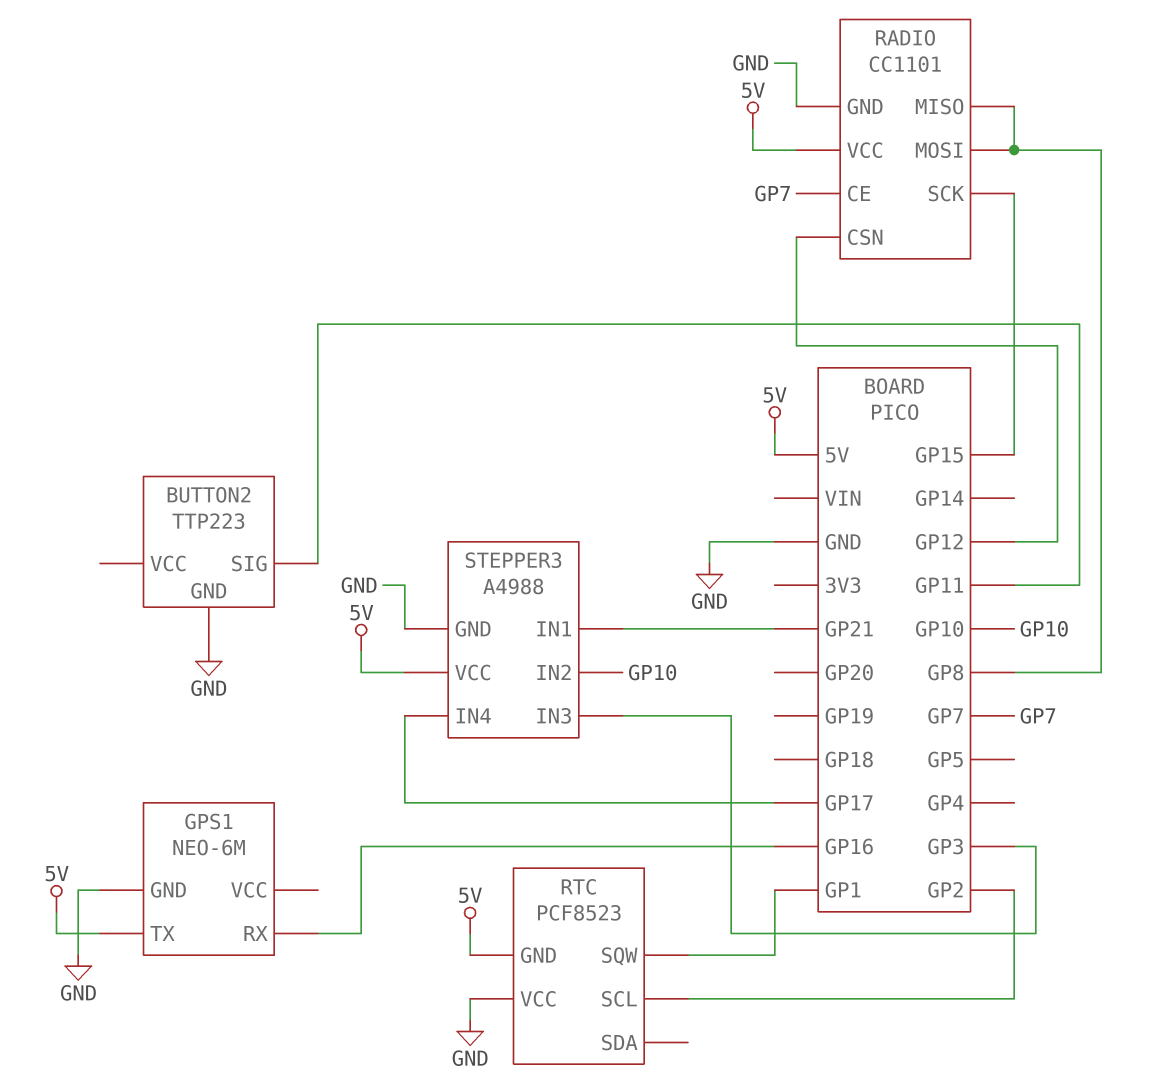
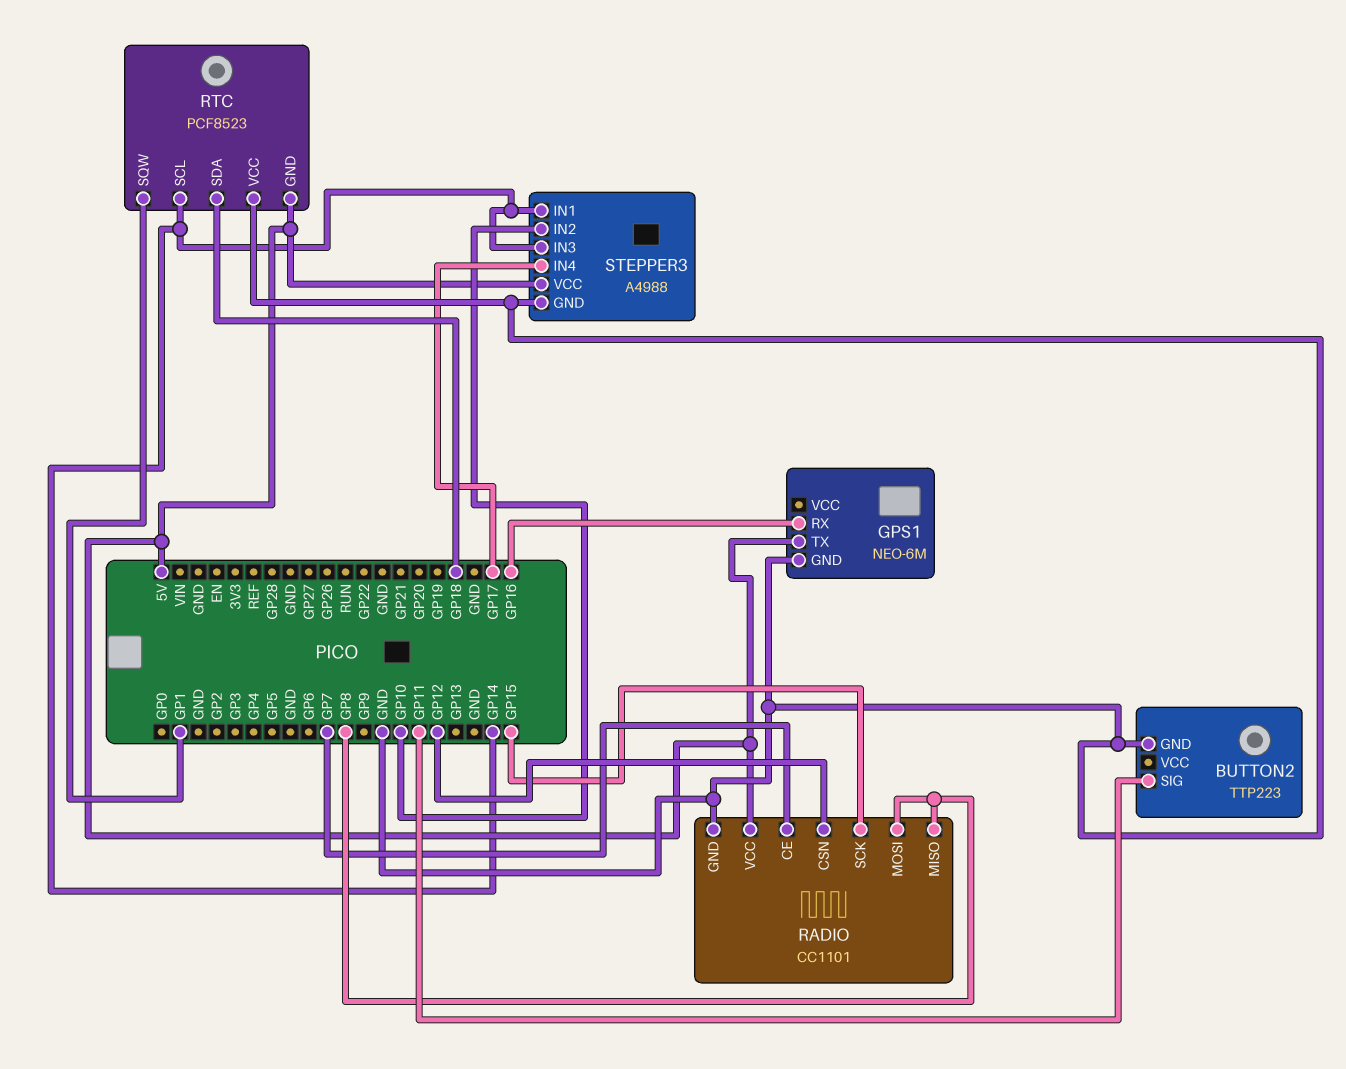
RTC pin SCL: GP2 -> GP14
RTC pin SDA: none -> GP18
STEPPER3 pin IN1: GP21 -> GP14
STEPPER3 pin IN3: GP3 -> GP14

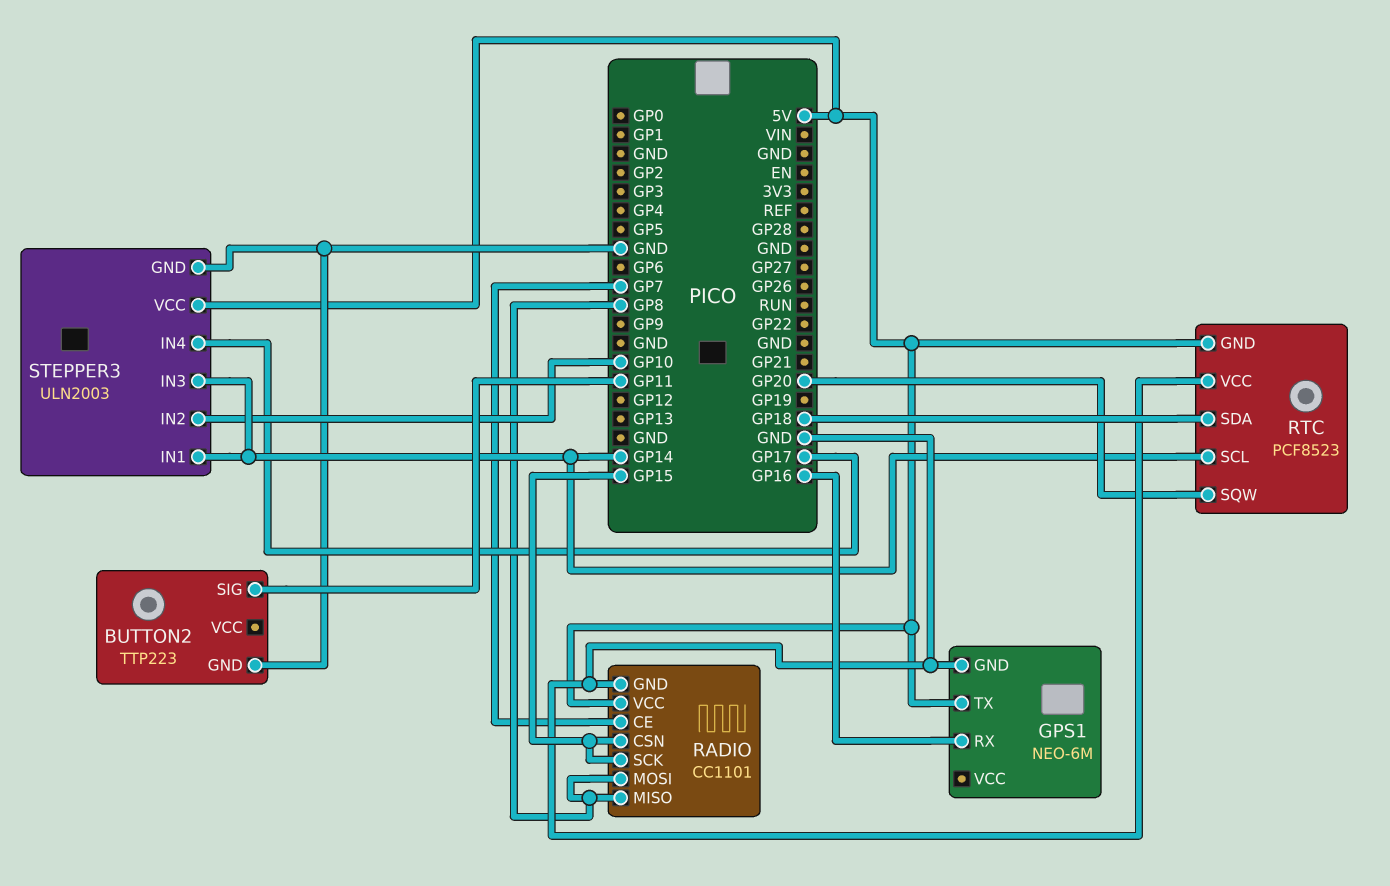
RADIO pin CSN: GP12 -> GP15
RTC pin SQW: GP1 -> GP20
STEPPER3: A4988 -> ULN2003

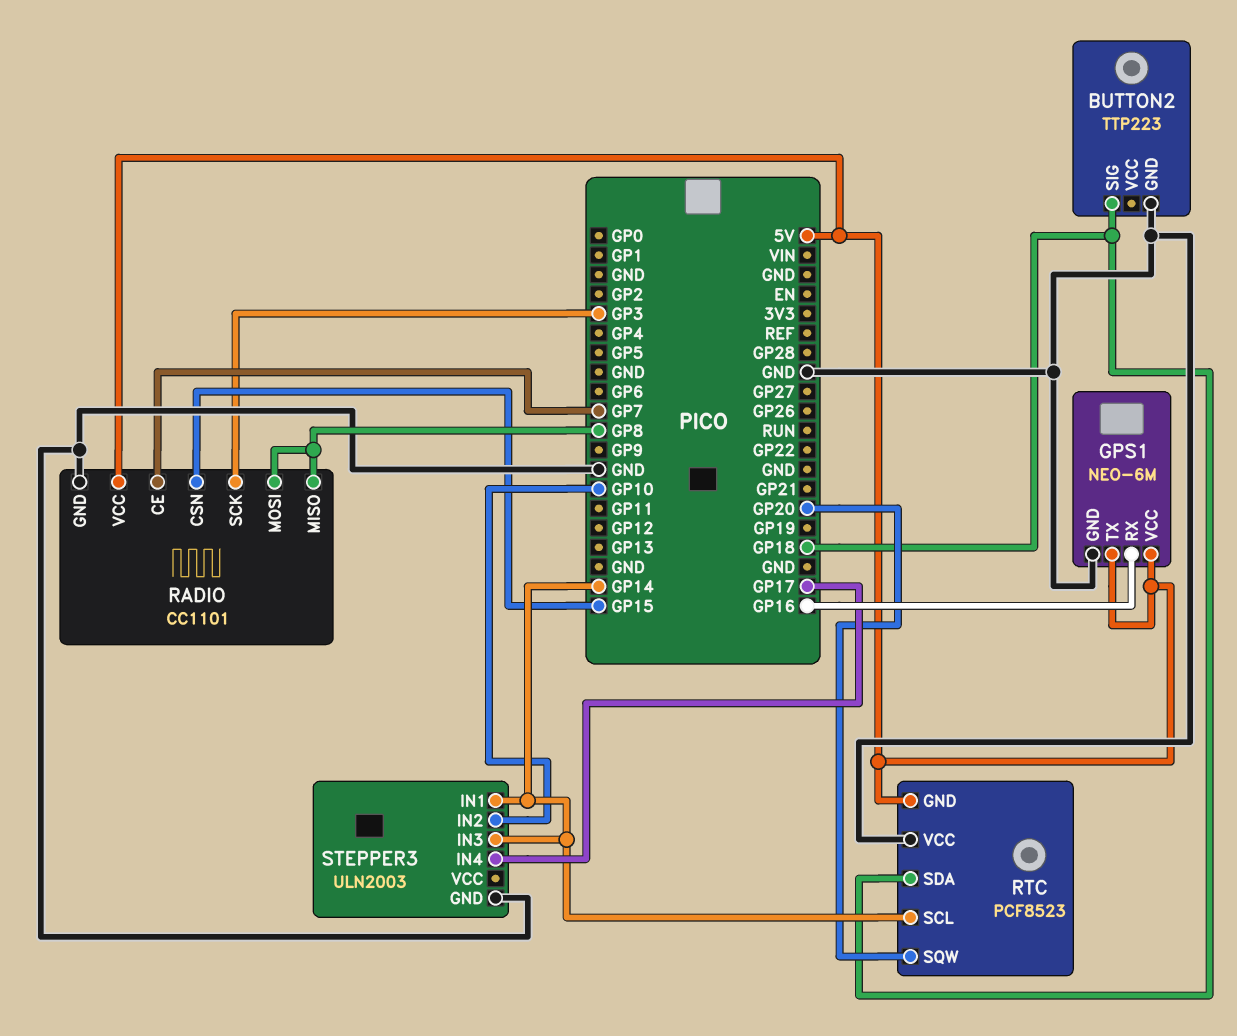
BUTTON2 pin SIG: GP11 -> GP18
GPS1 pin VCC: none -> 5V
RADIO pin SCK: GP15 -> GP3
STEPPER3 pin VCC: 5V -> none

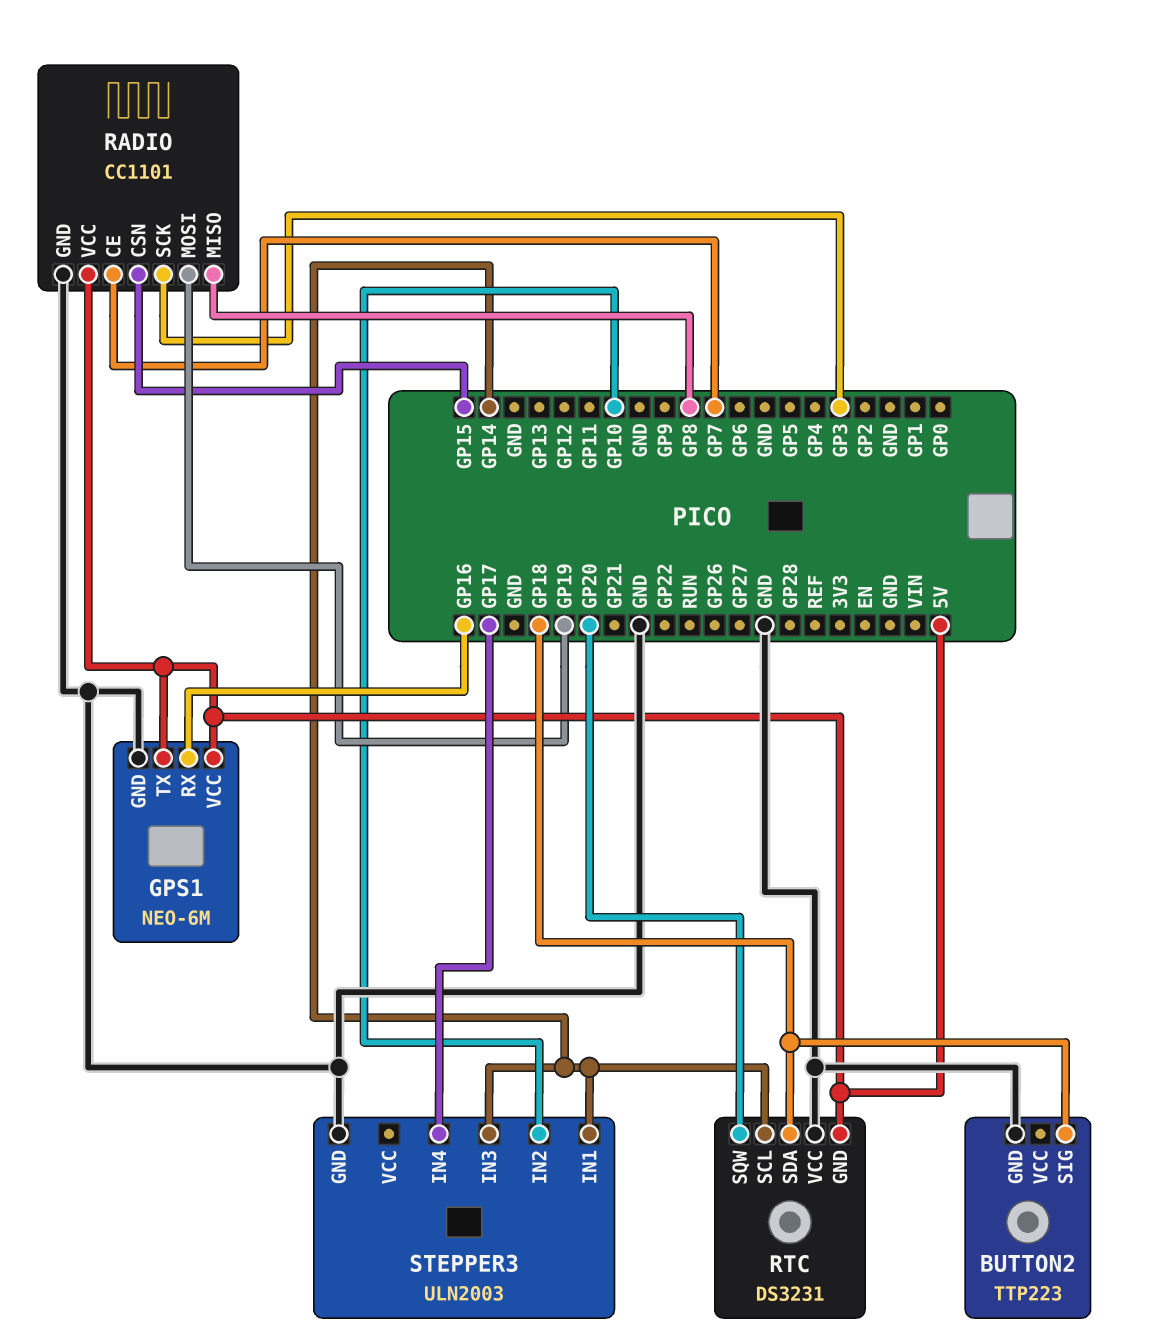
RADIO pin MOSI: GP8 -> GP19
RTC: PCF8523 -> DS3231

